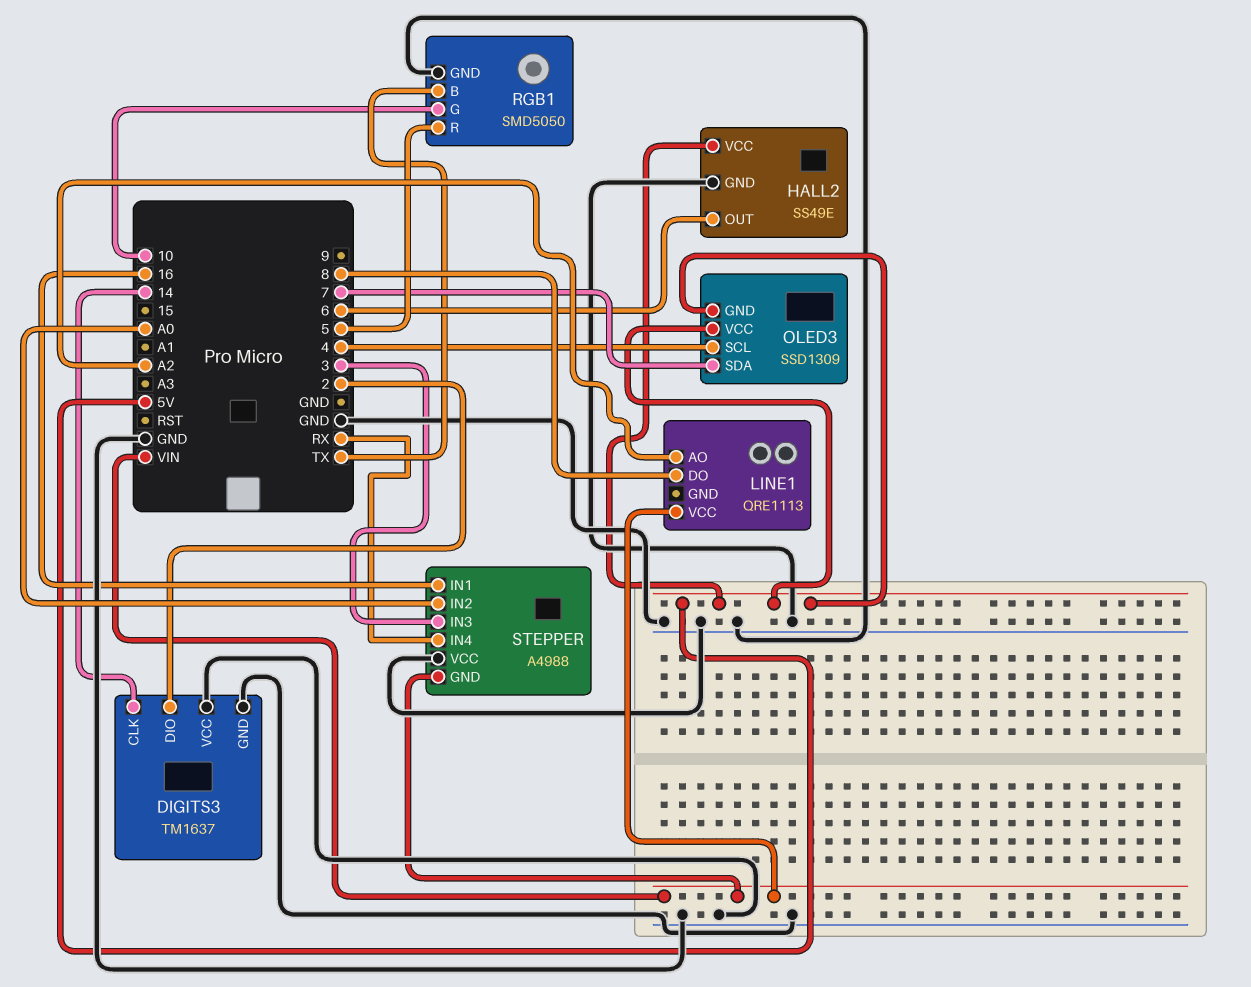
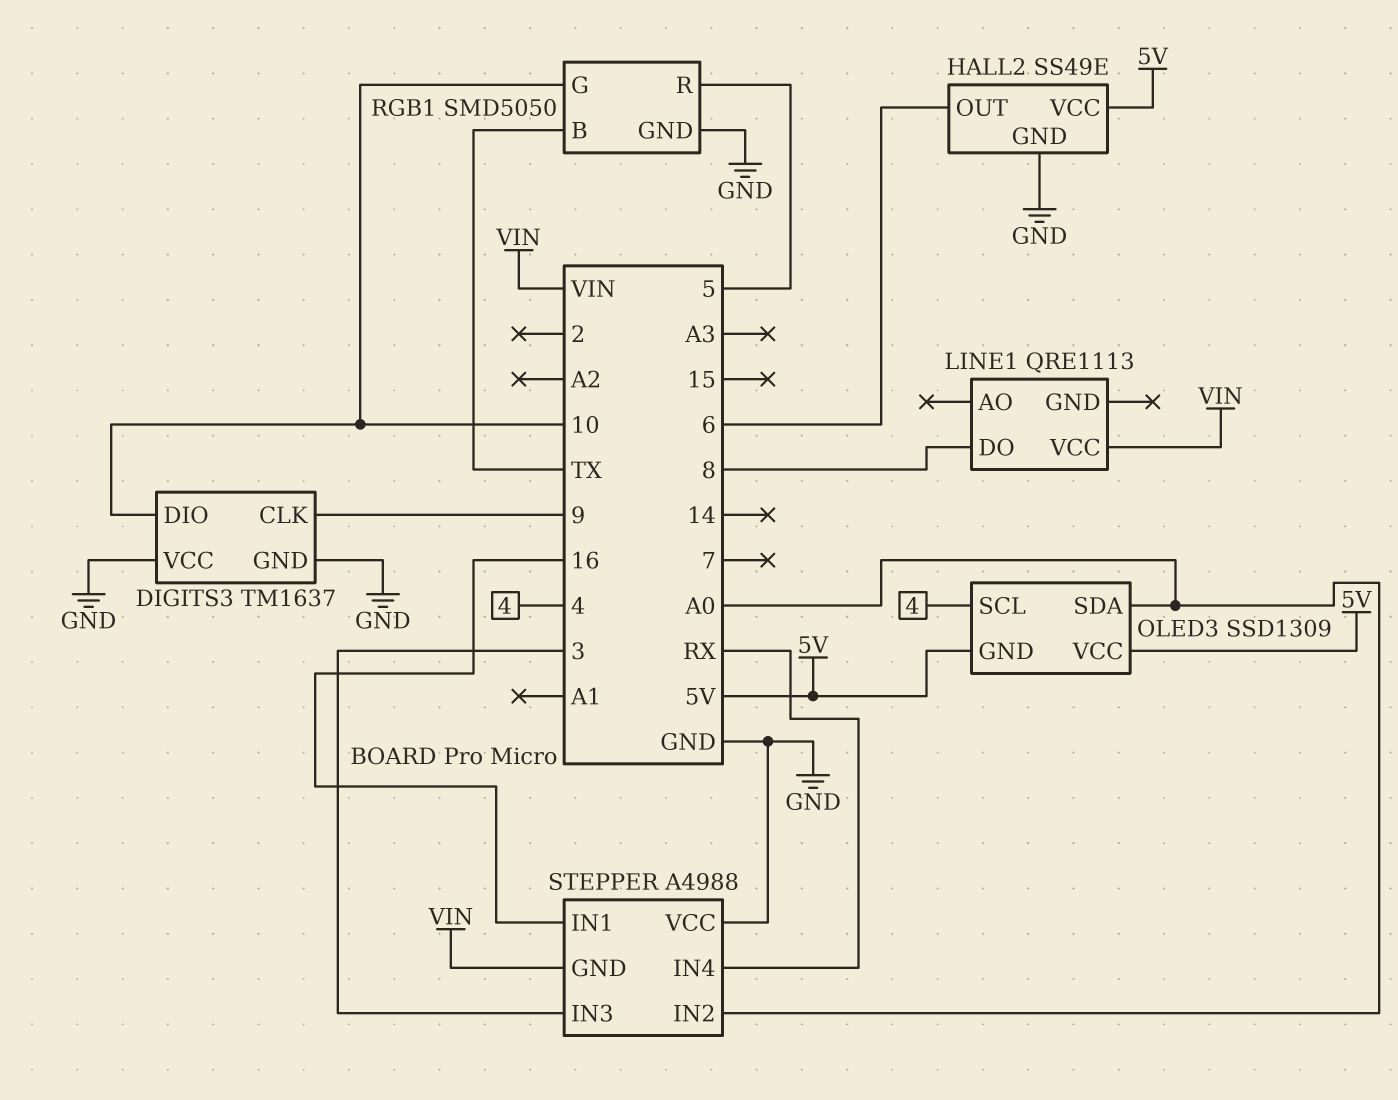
DIGITS3 pin CLK: 14 -> 9
DIGITS3 pin DIO: 2 -> 10
LINE1 pin AO: A2 -> none
OLED3 pin SDA: 7 -> A0

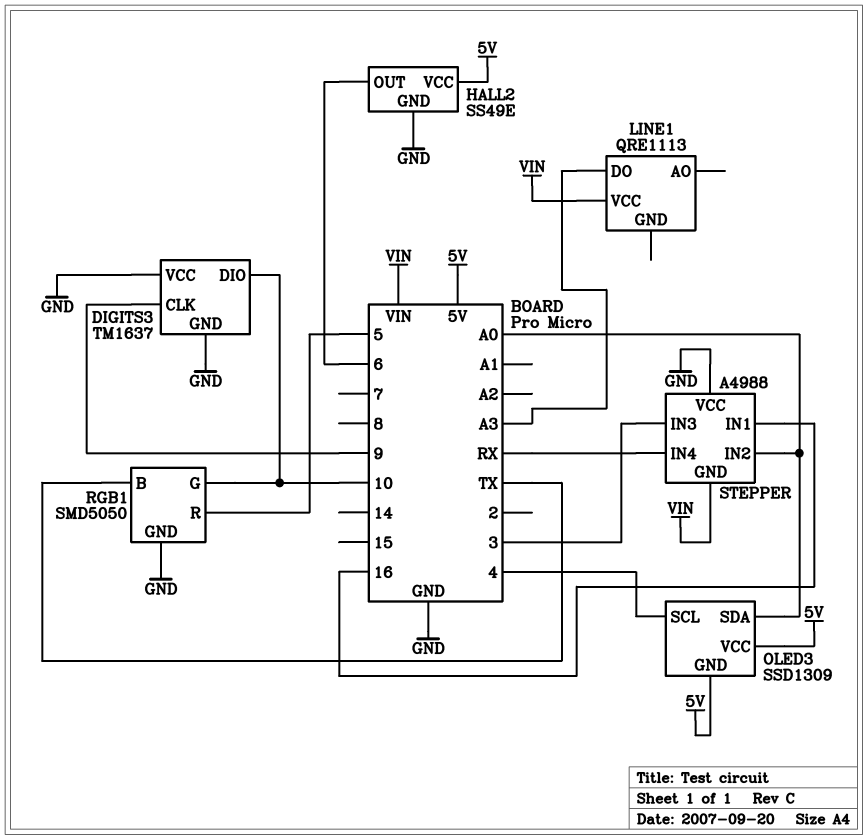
LINE1 pin DO: 8 -> A3

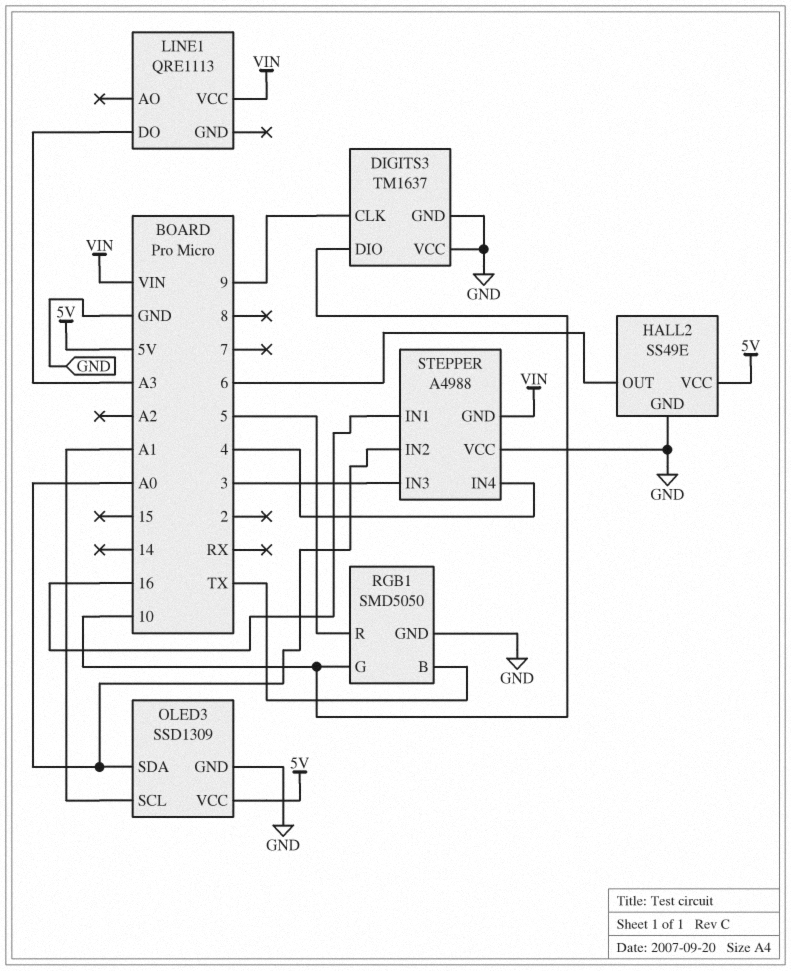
OLED3 pin GND: 5V -> GND
OLED3 pin SCL: 4 -> A1
STEPPER pin IN4: RX -> 4

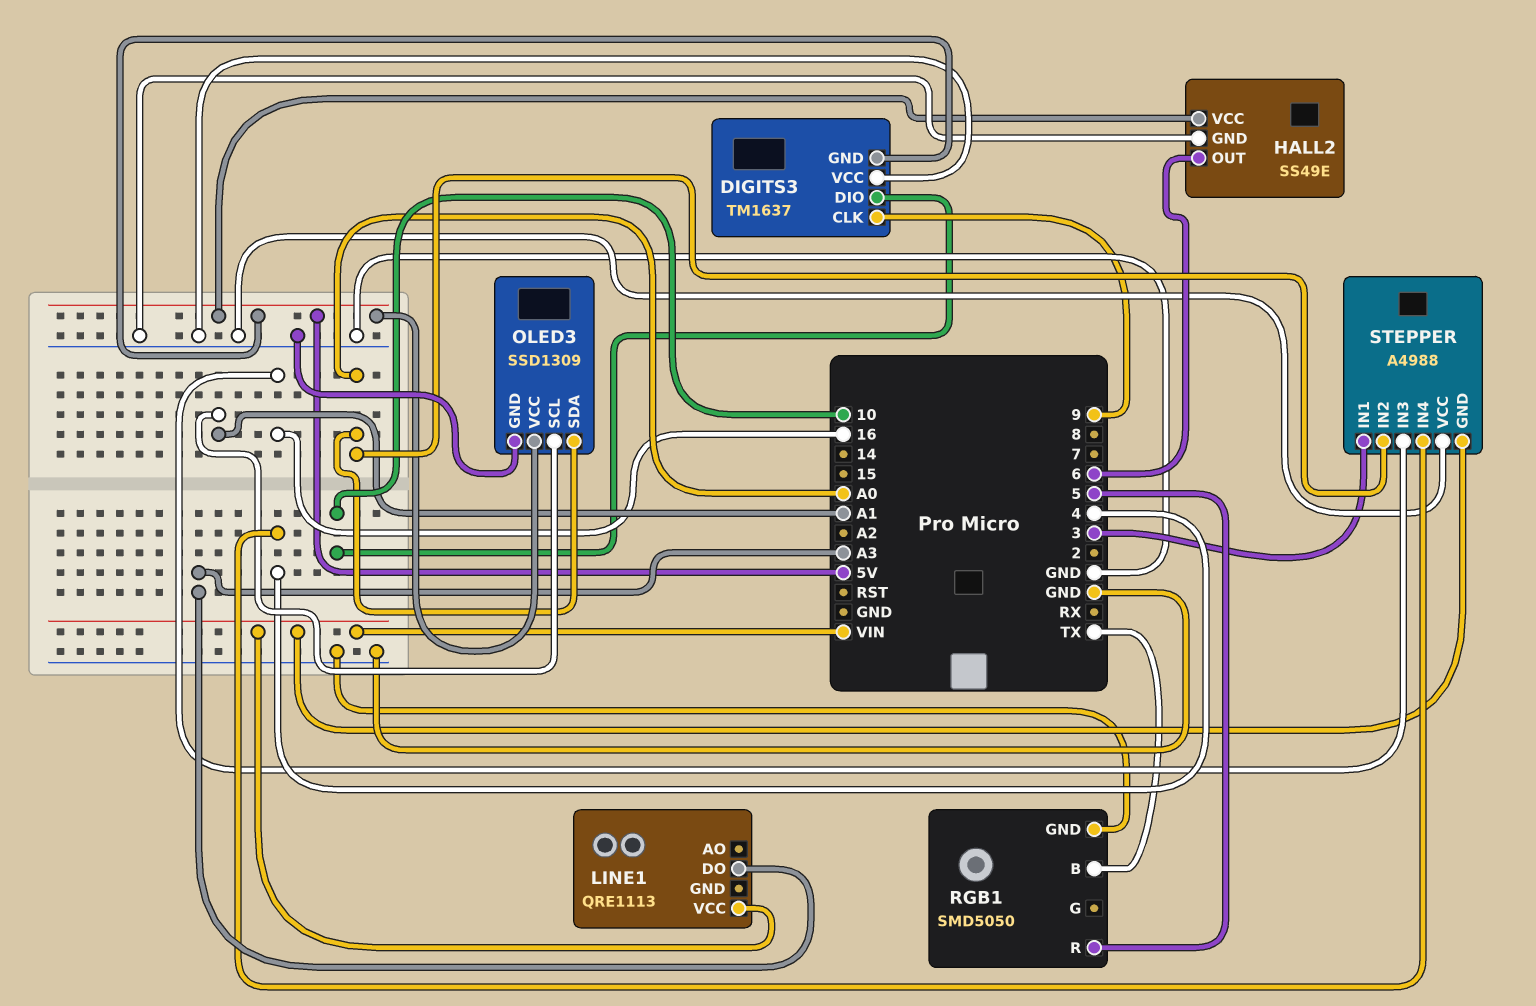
DIGITS3 pin GND: GND -> 5V
RGB1 pin G: 10 -> none
STEPPER pin IN1: 16 -> 3
STEPPER pin IN3: 3 -> 16

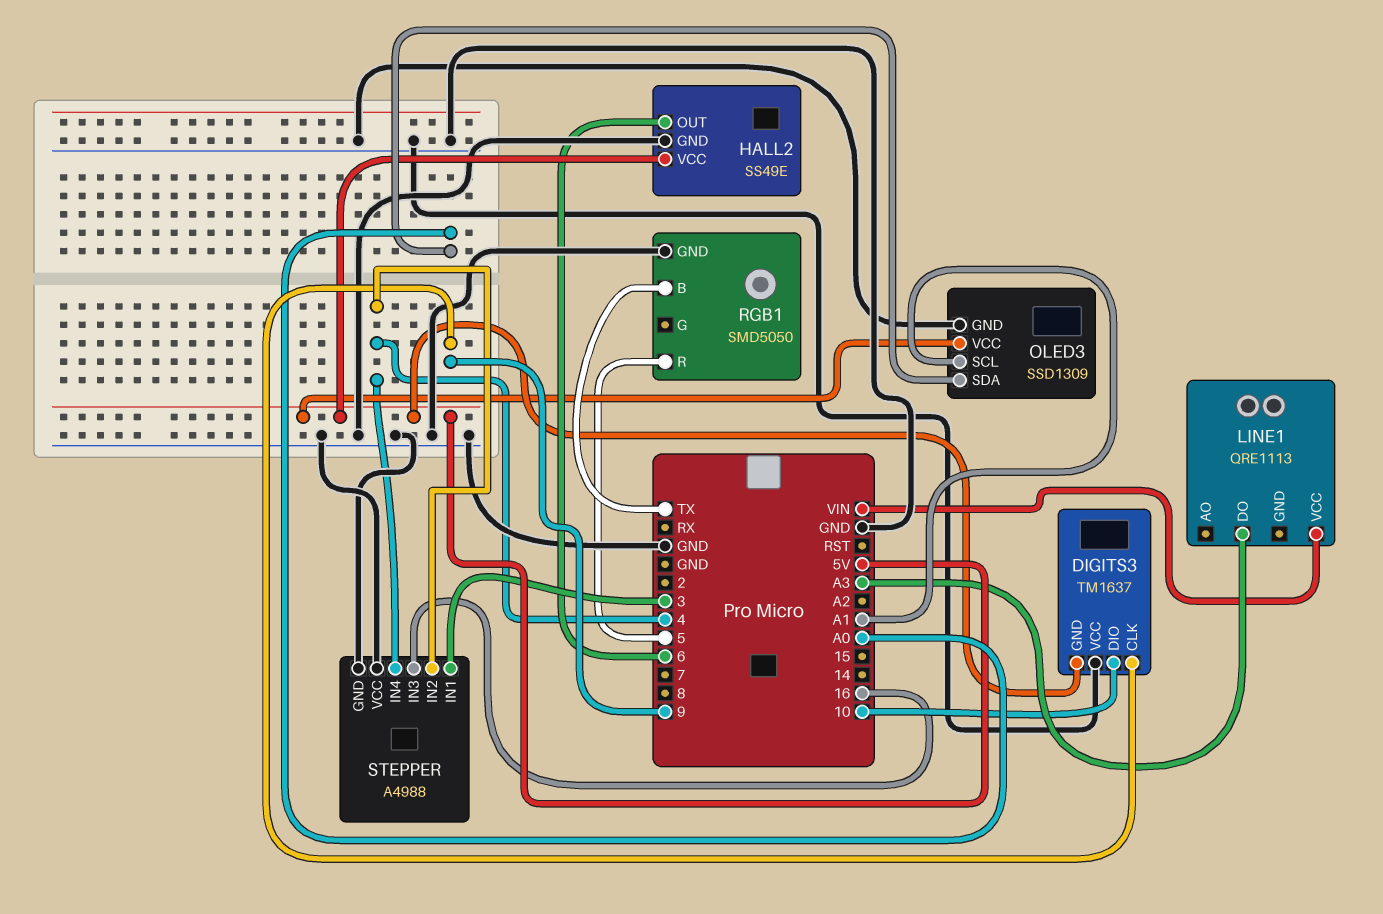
STEPPER pin GND: VIN -> GND
STEPPER pin IN2: A0 -> 4

